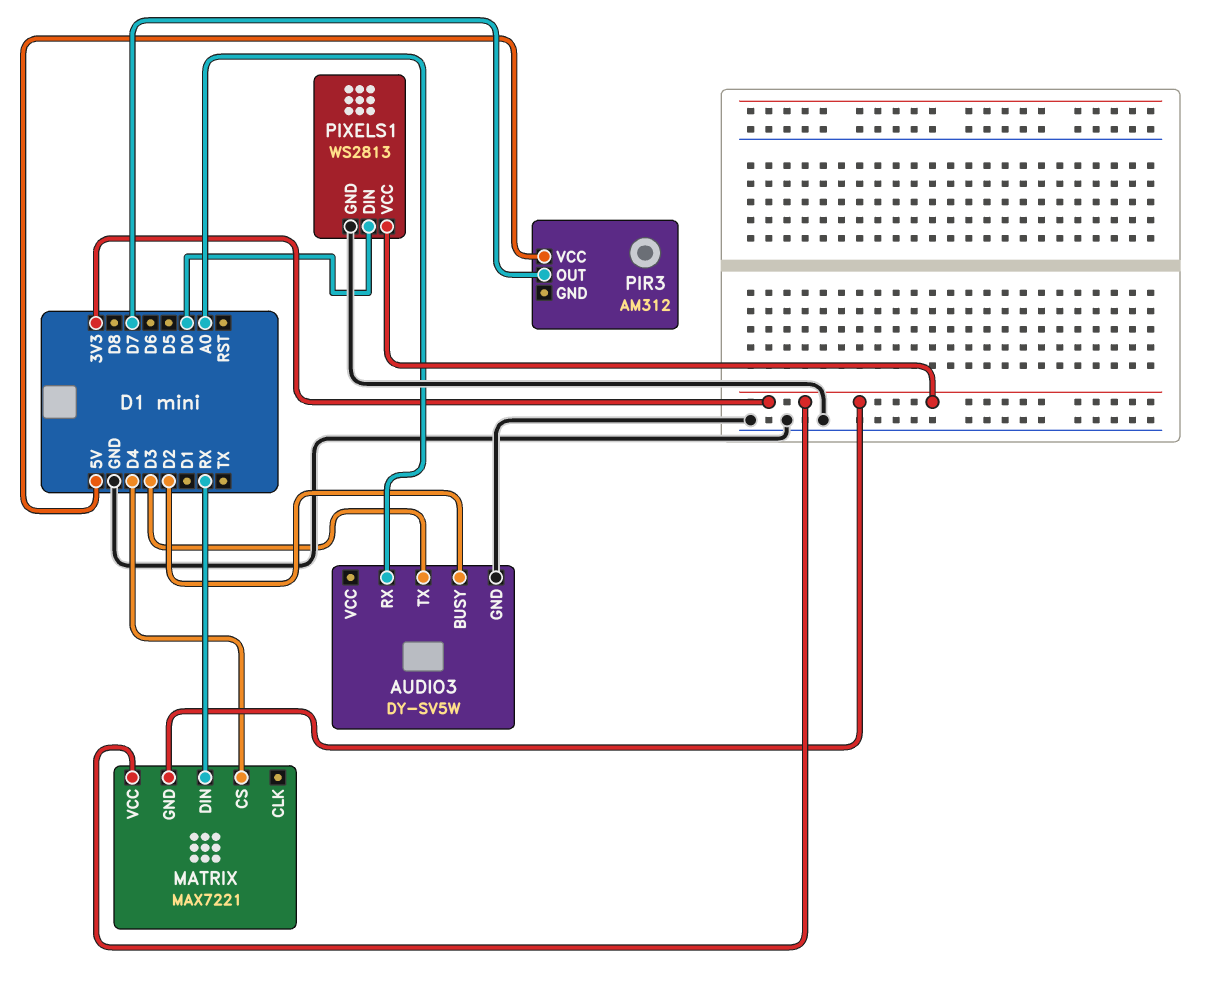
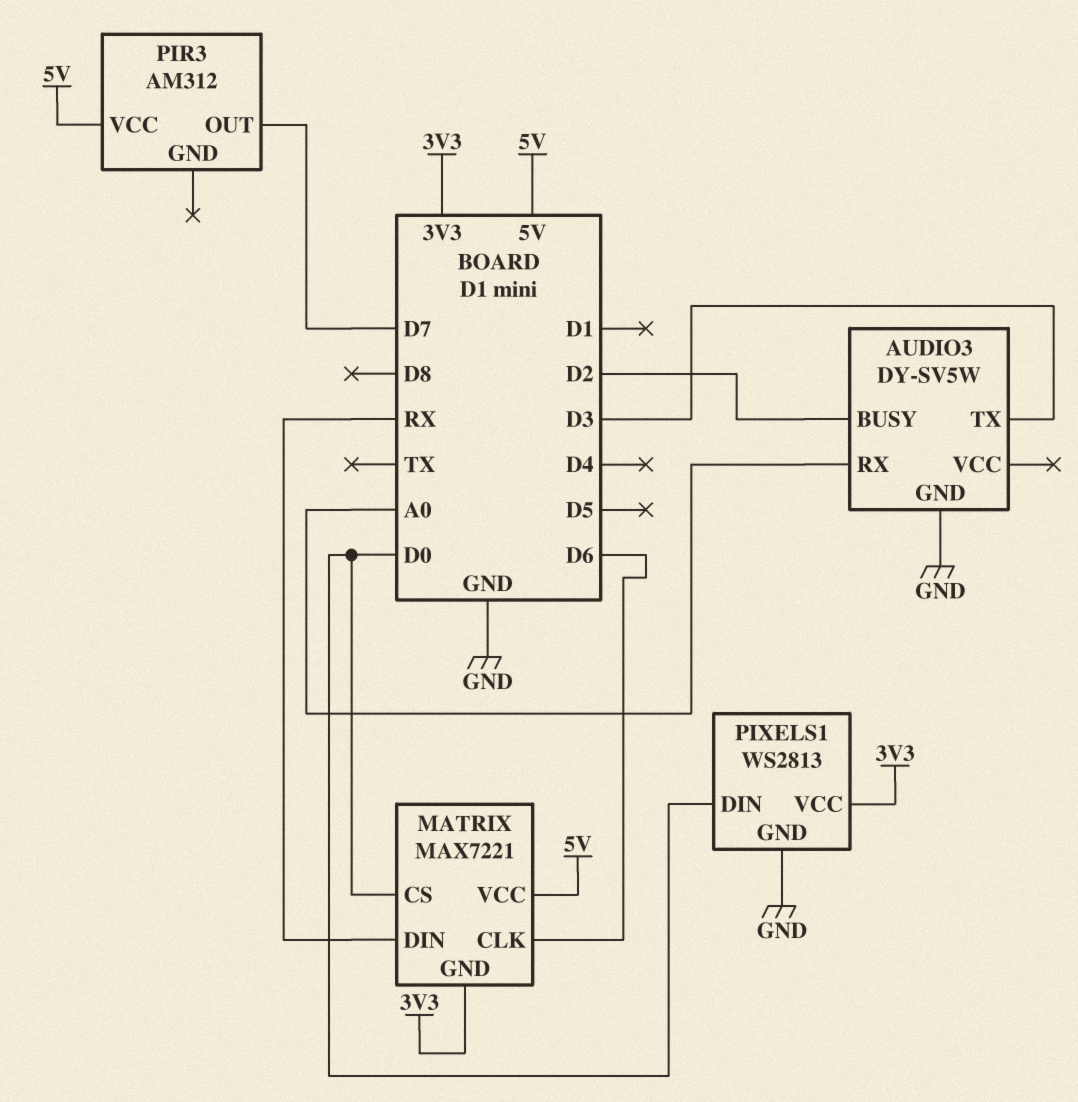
MATRIX pin CLK: none -> D6
MATRIX pin CS: D4 -> D0
MATRIX pin VCC: 3V3 -> 5V

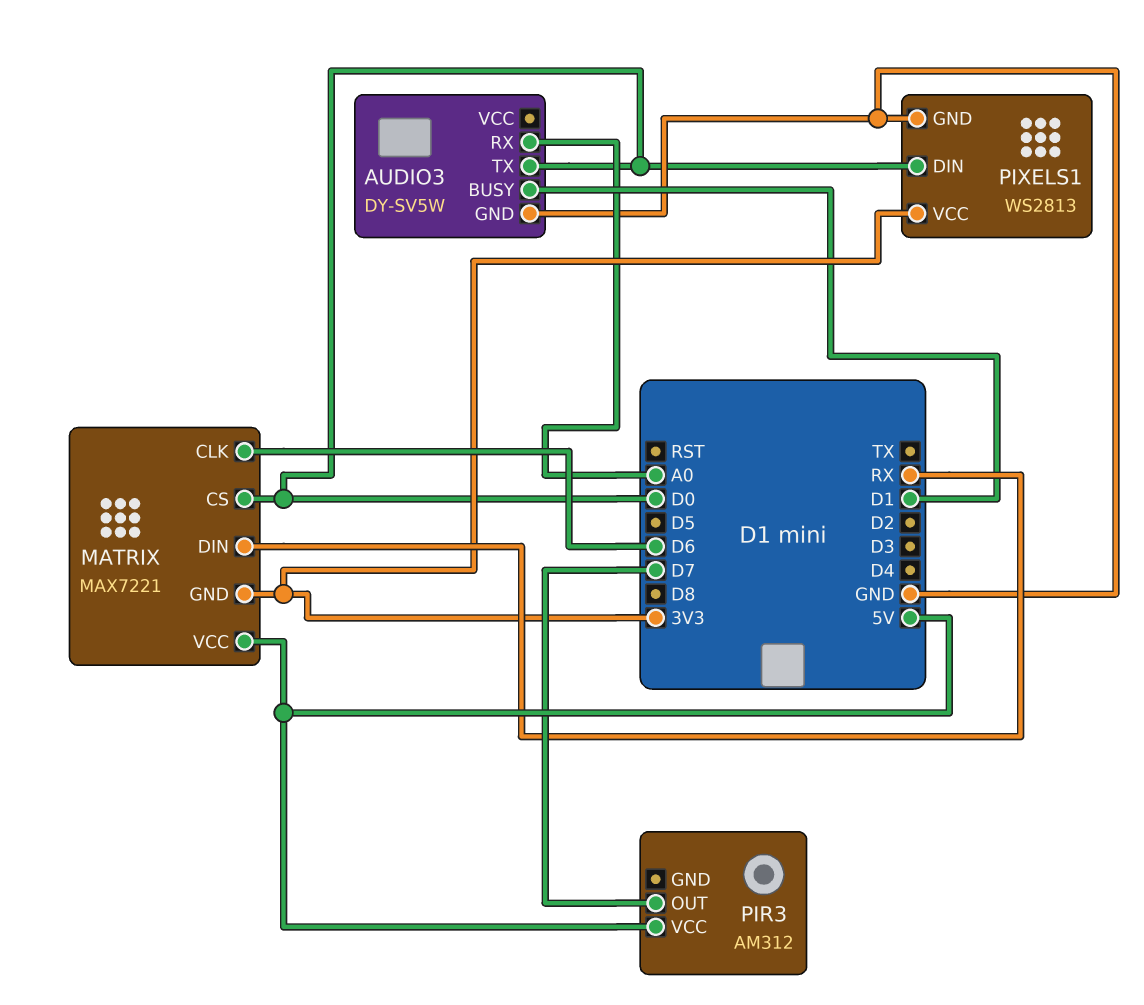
AUDIO3 pin BUSY: D2 -> D1
AUDIO3 pin TX: D3 -> D0

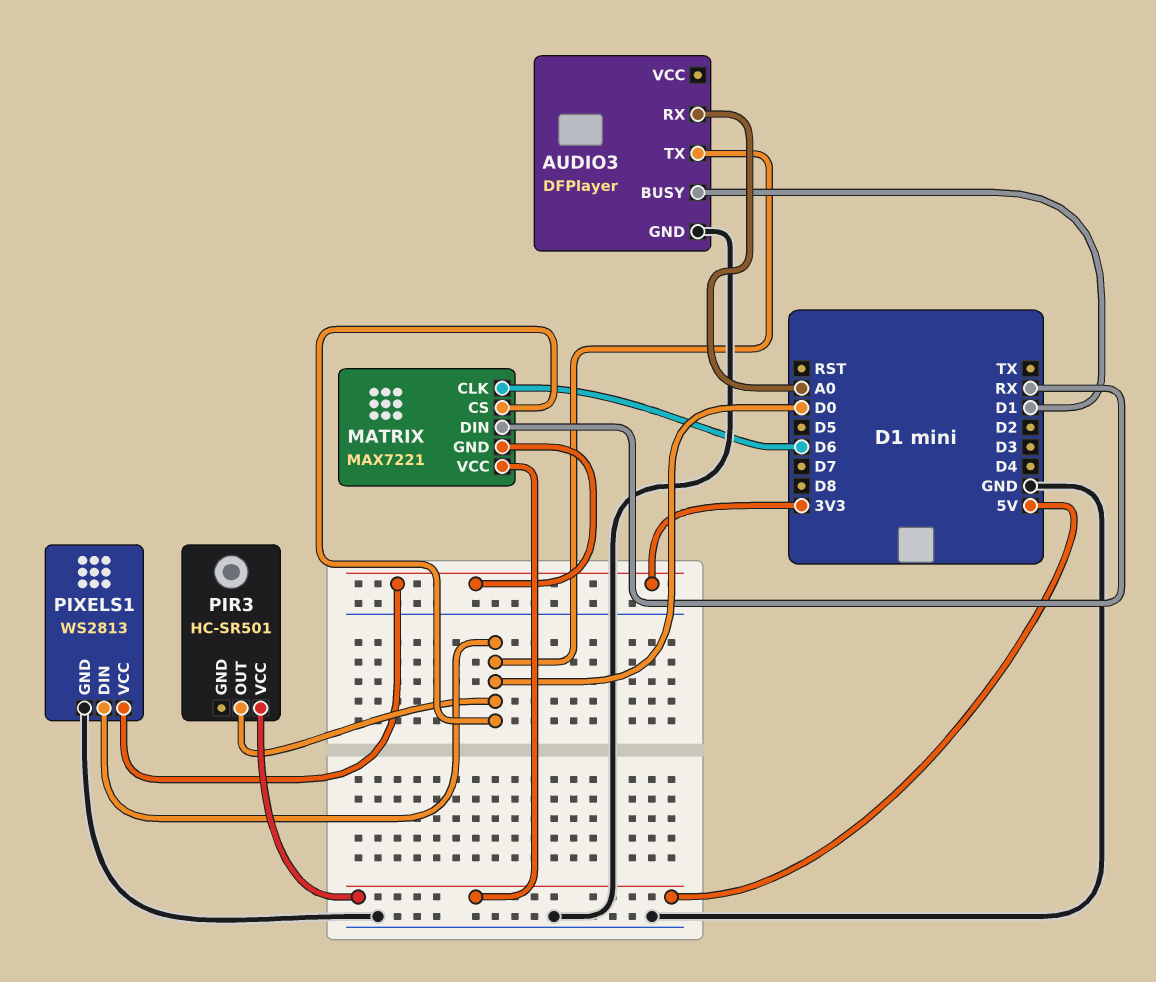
AUDIO3: DY-SV5W -> DFPlayer
PIR3: AM312 -> HC-SR501
PIR3 pin OUT: D7 -> D0

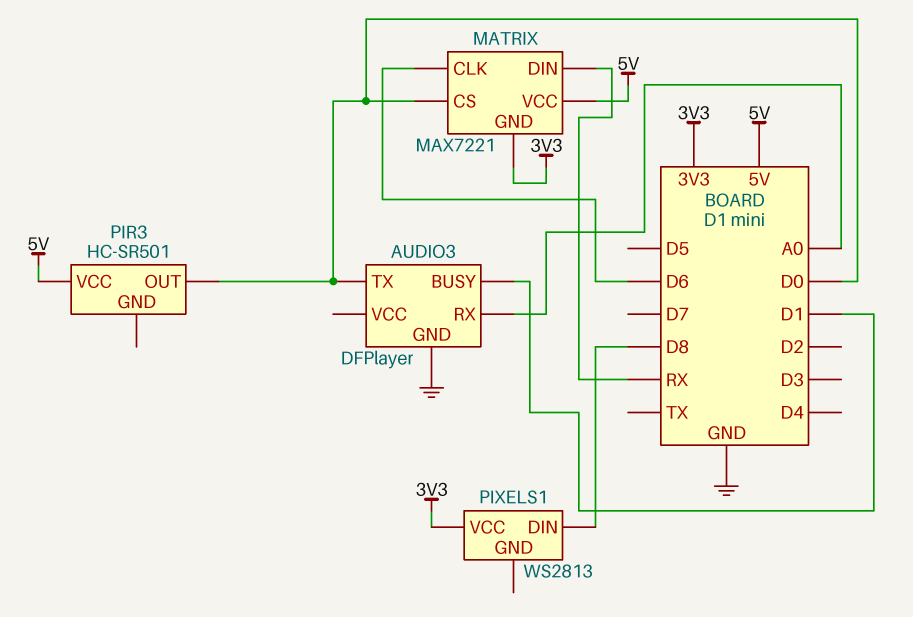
PIXELS1 pin DIN: D0 -> D8
PIXELS1 pin GND: GND -> none

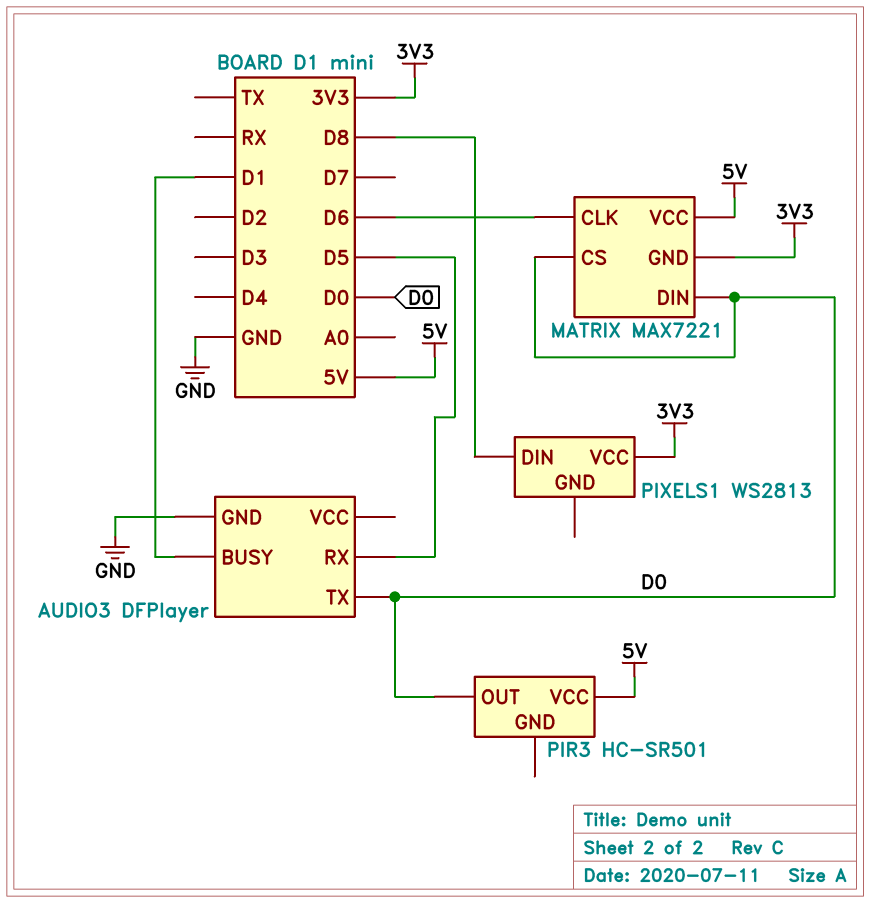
AUDIO3 pin RX: A0 -> D5
MATRIX pin DIN: RX -> D0

